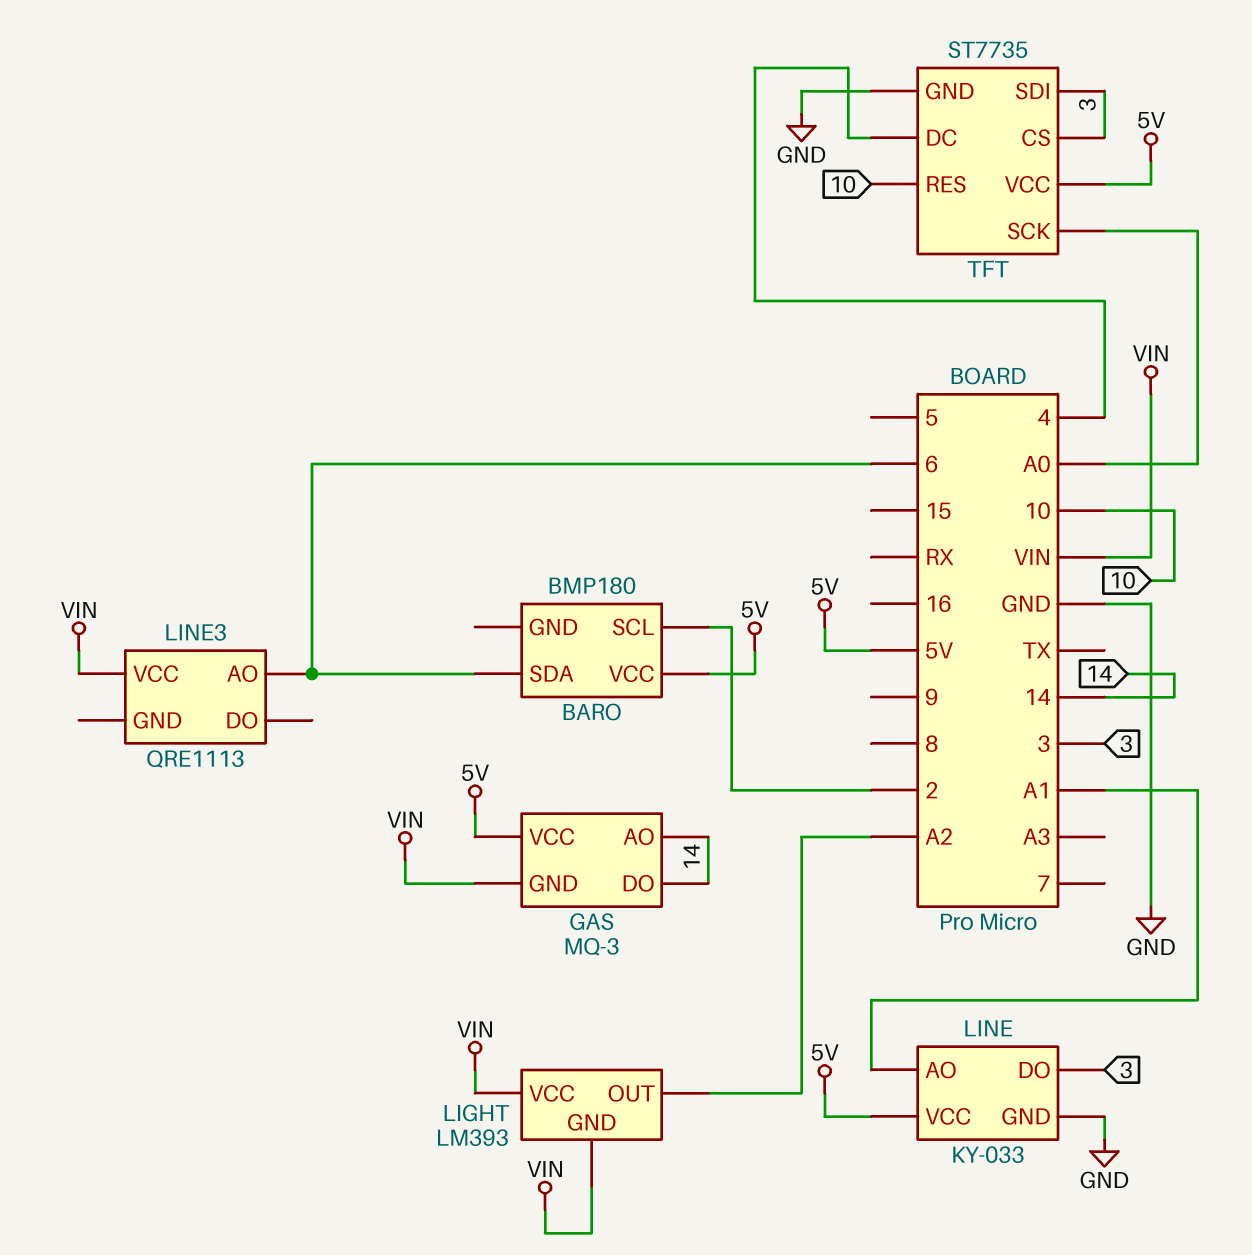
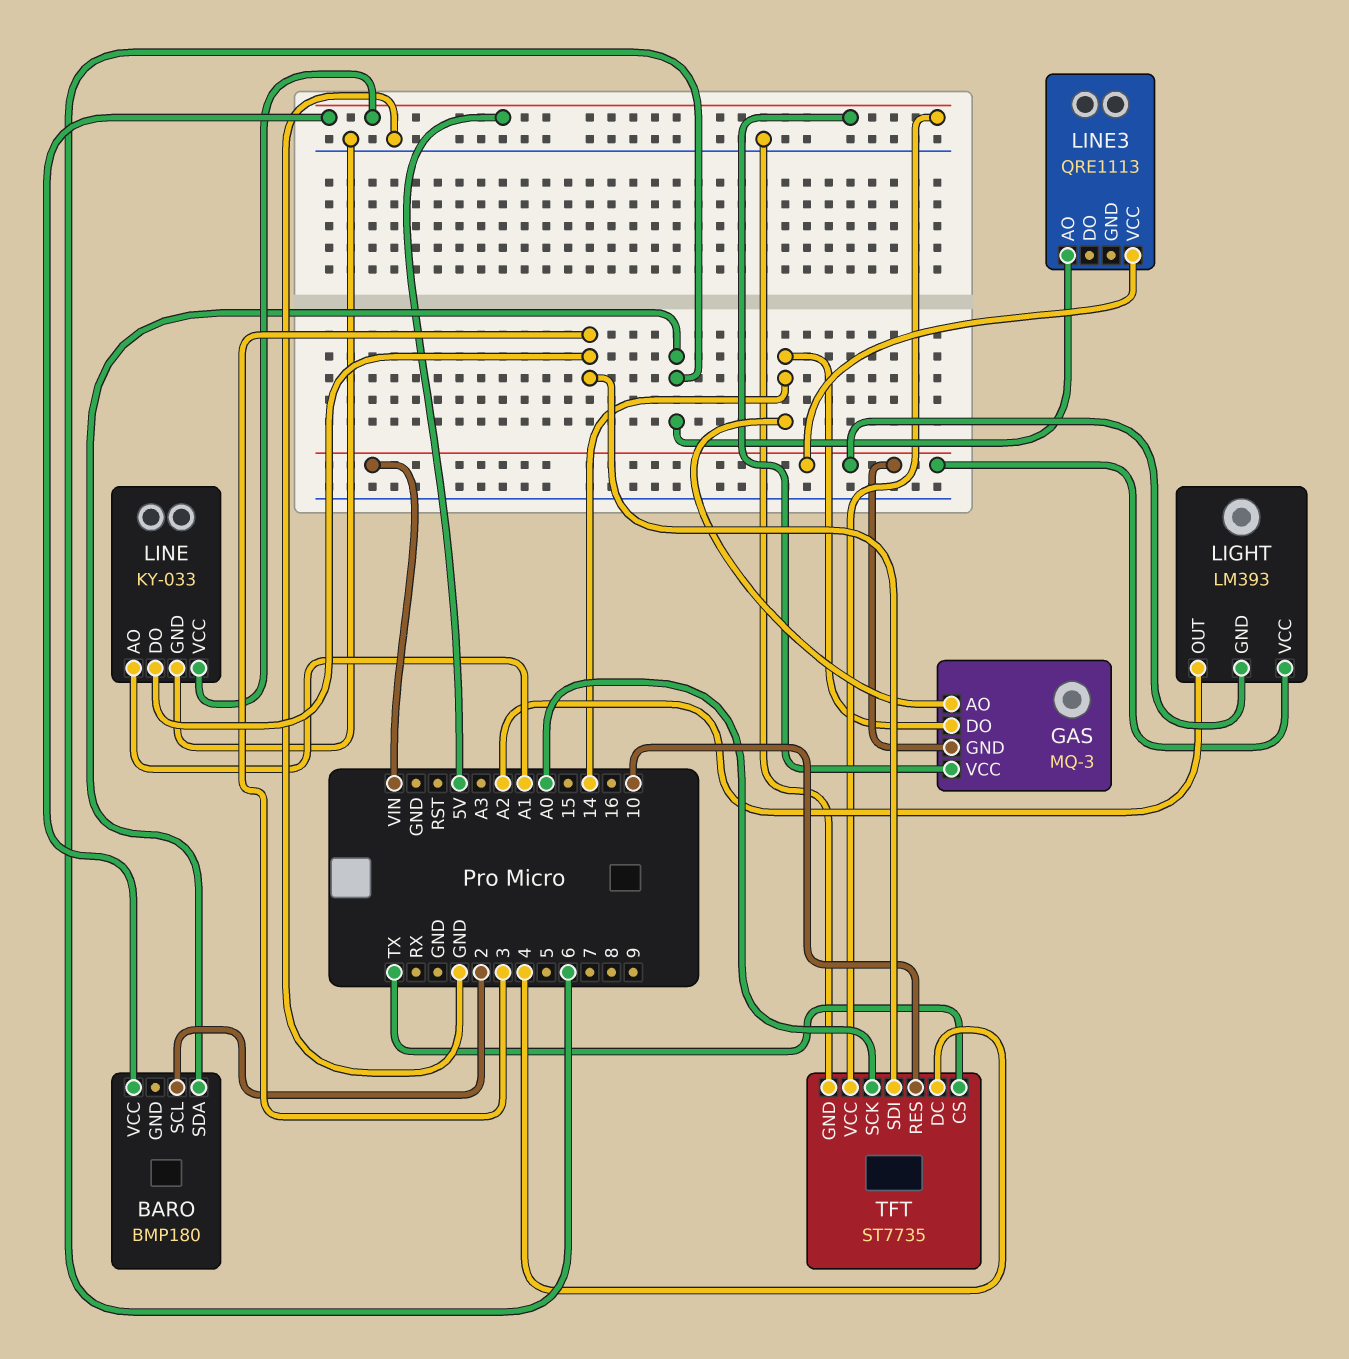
TFT pin CS: 3 -> TX

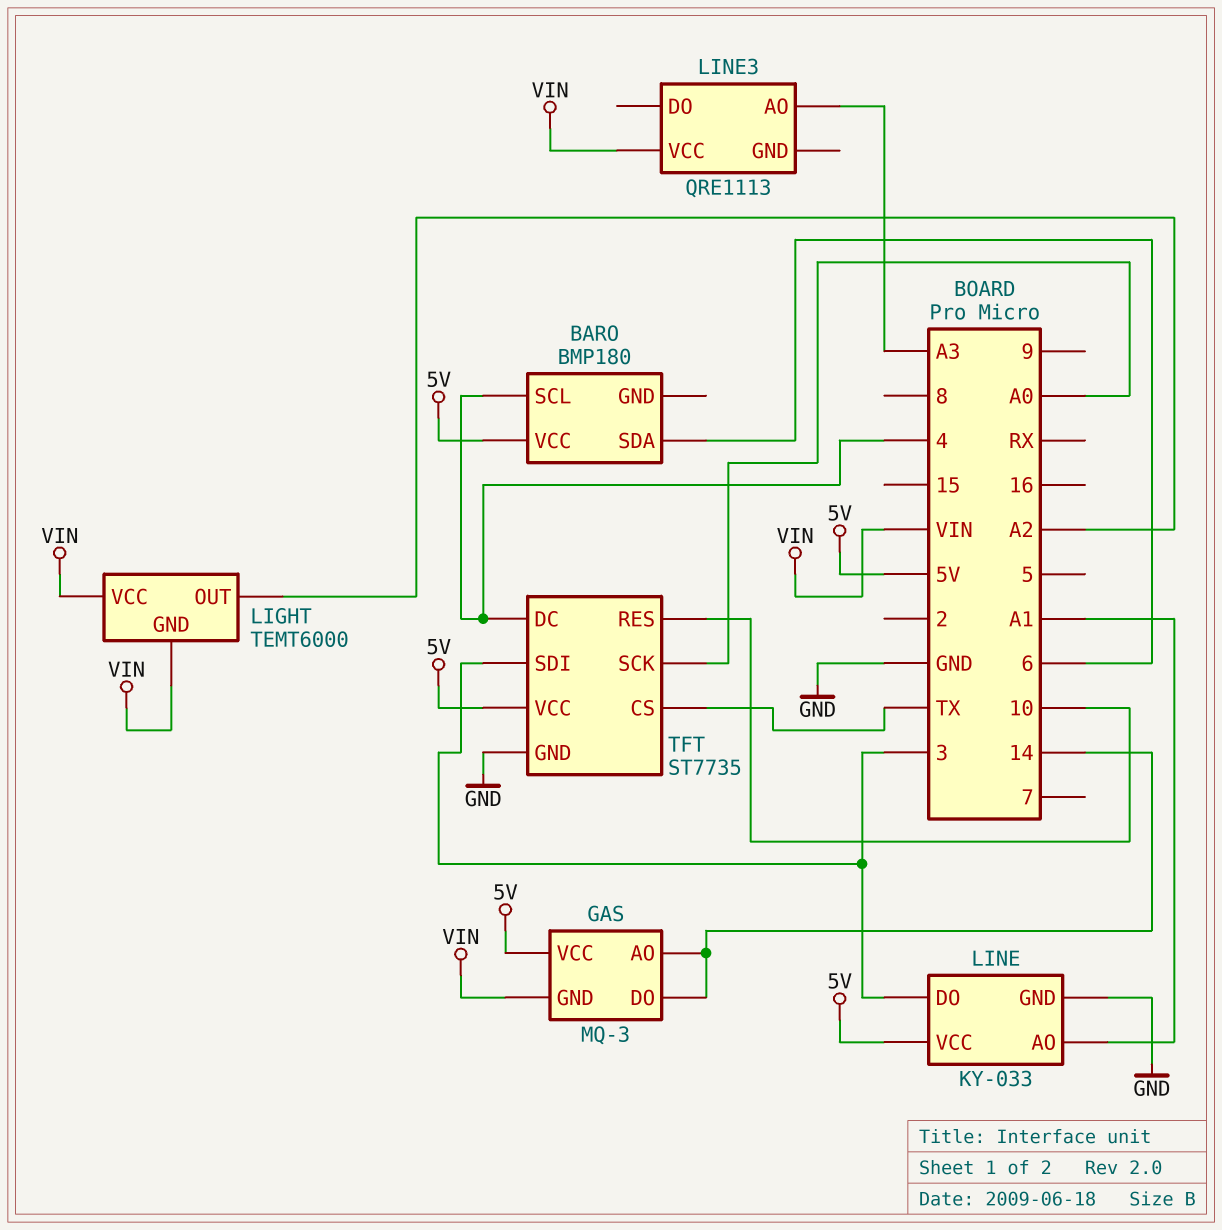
BARO pin SCL: 2 -> 4
LIGHT: LM393 -> TEMT6000
LINE3 pin AO: 6 -> A3

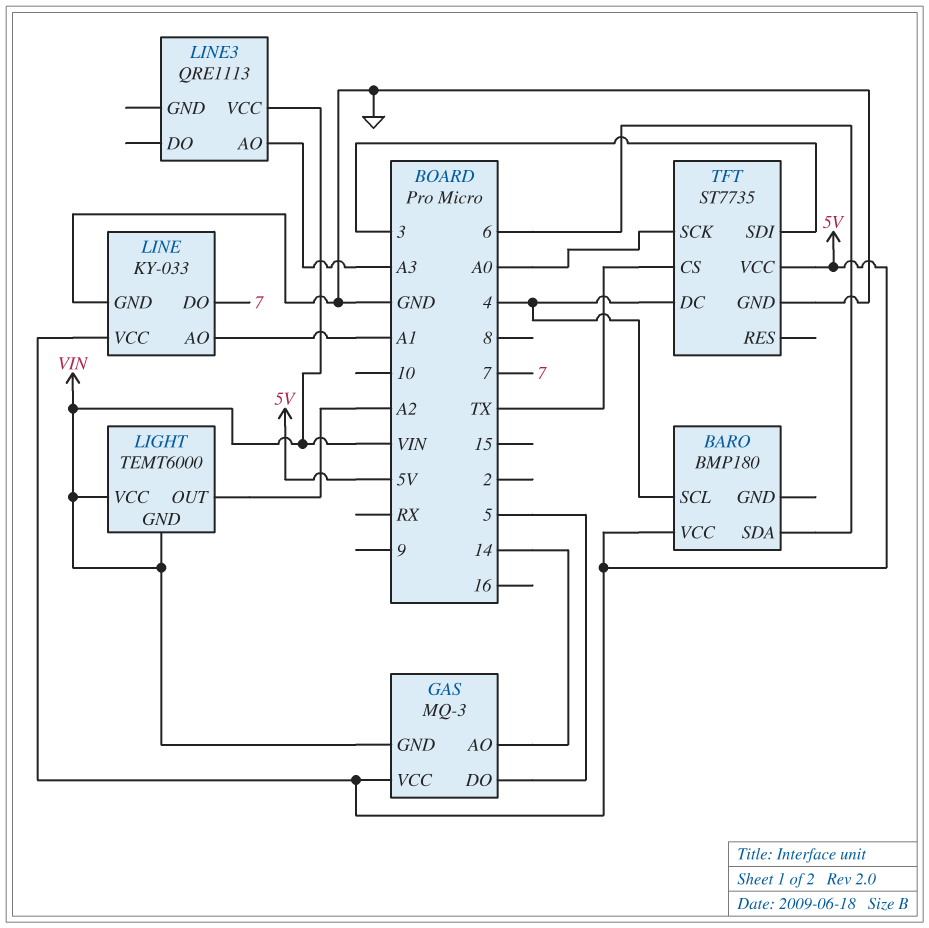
GAS pin DO: 14 -> 5
LINE pin DO: 3 -> 7
TFT pin RES: 10 -> none

